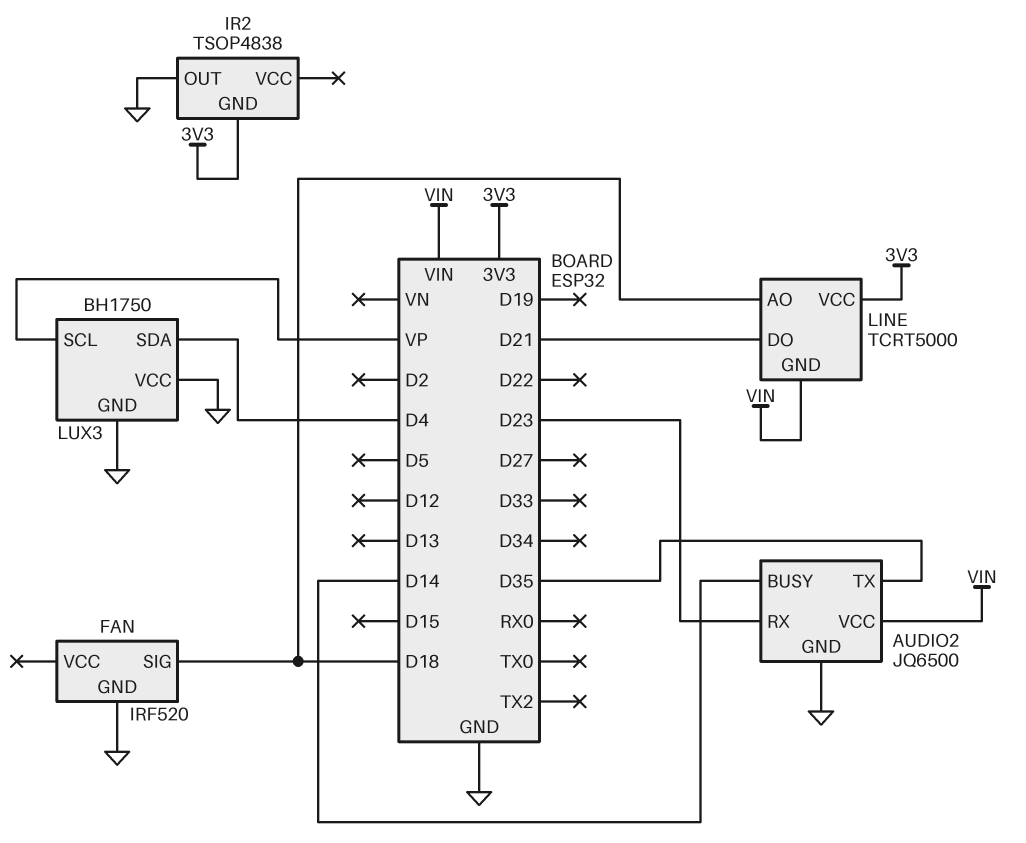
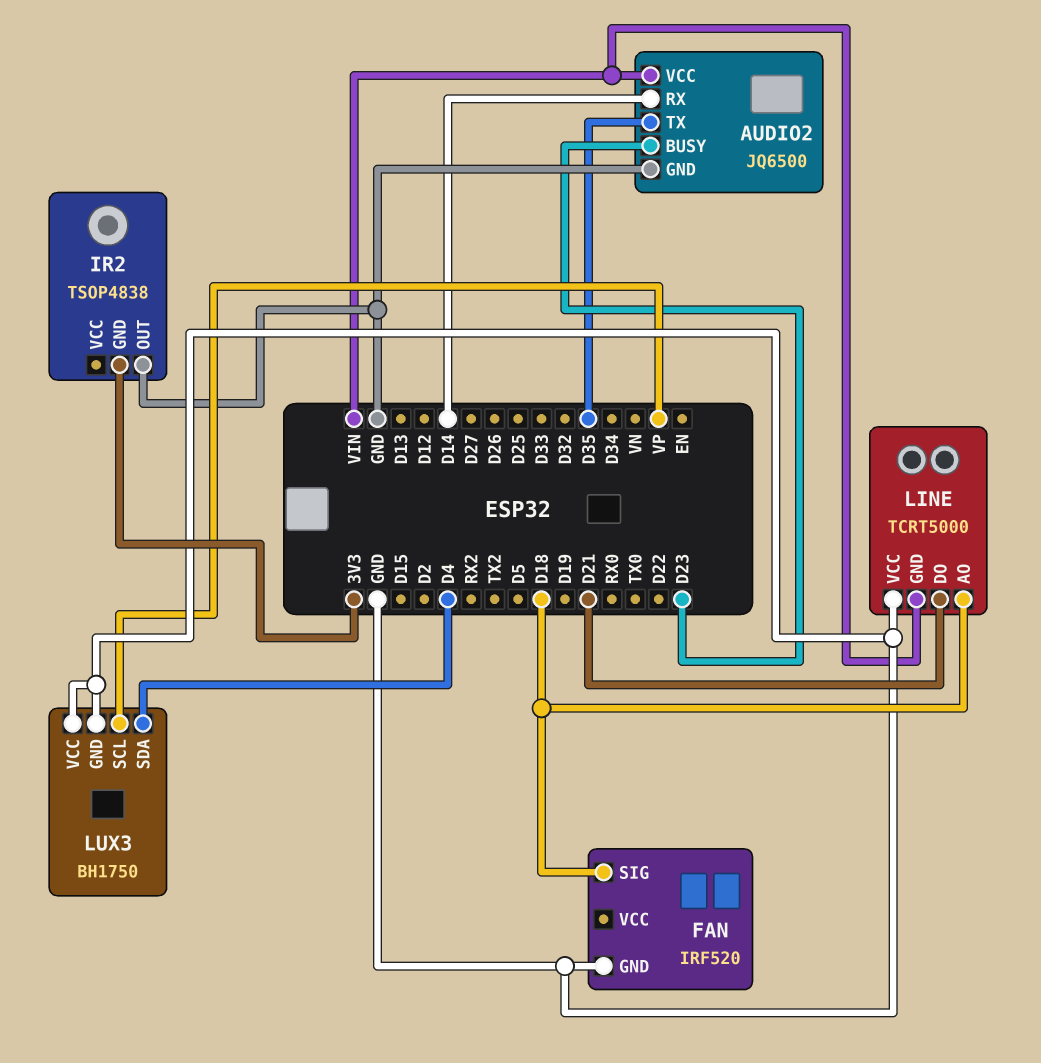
AUDIO2 pin BUSY: D14 -> D23
AUDIO2 pin RX: D23 -> D14
LINE pin VCC: 3V3 -> GND

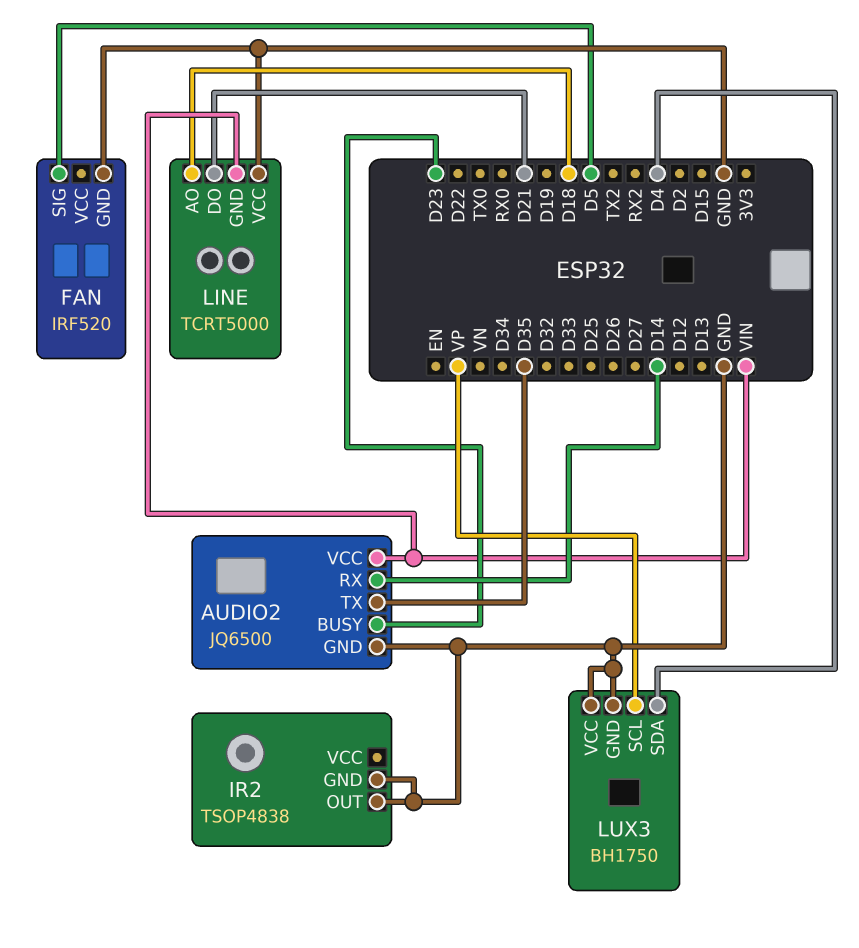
FAN pin SIG: D18 -> D5
IR2 pin GND: 3V3 -> GND

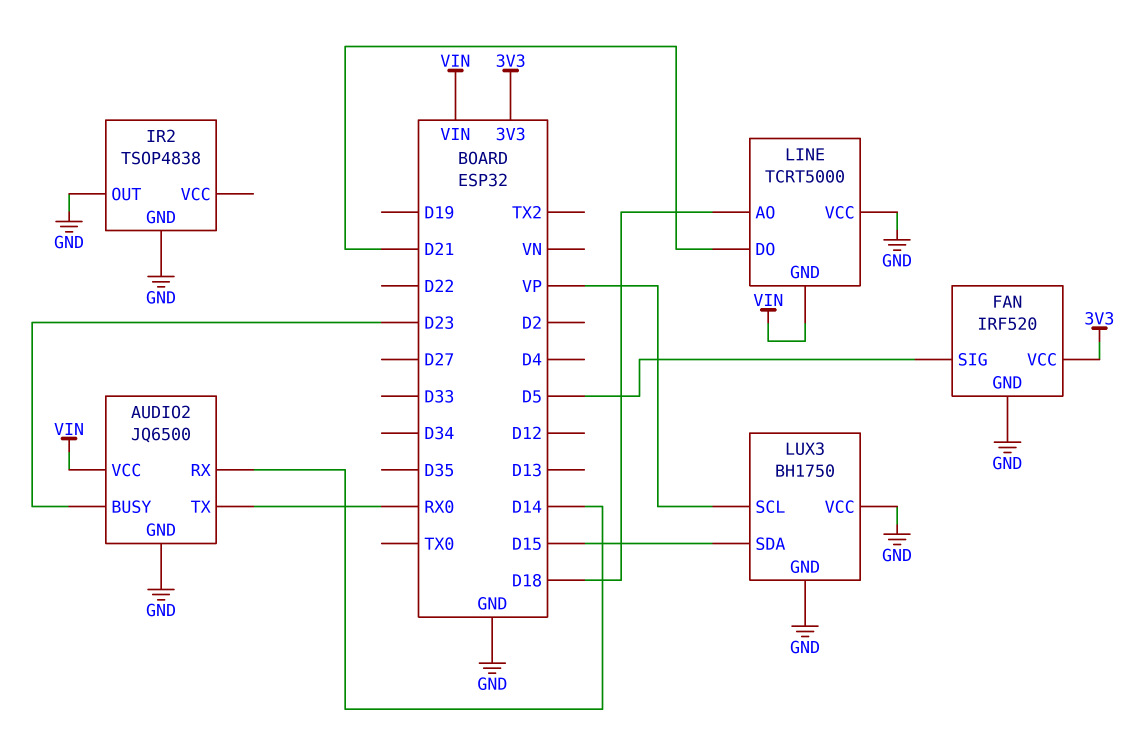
AUDIO2 pin TX: D35 -> RX0
FAN pin VCC: none -> 3V3
LUX3 pin SDA: D4 -> D15

